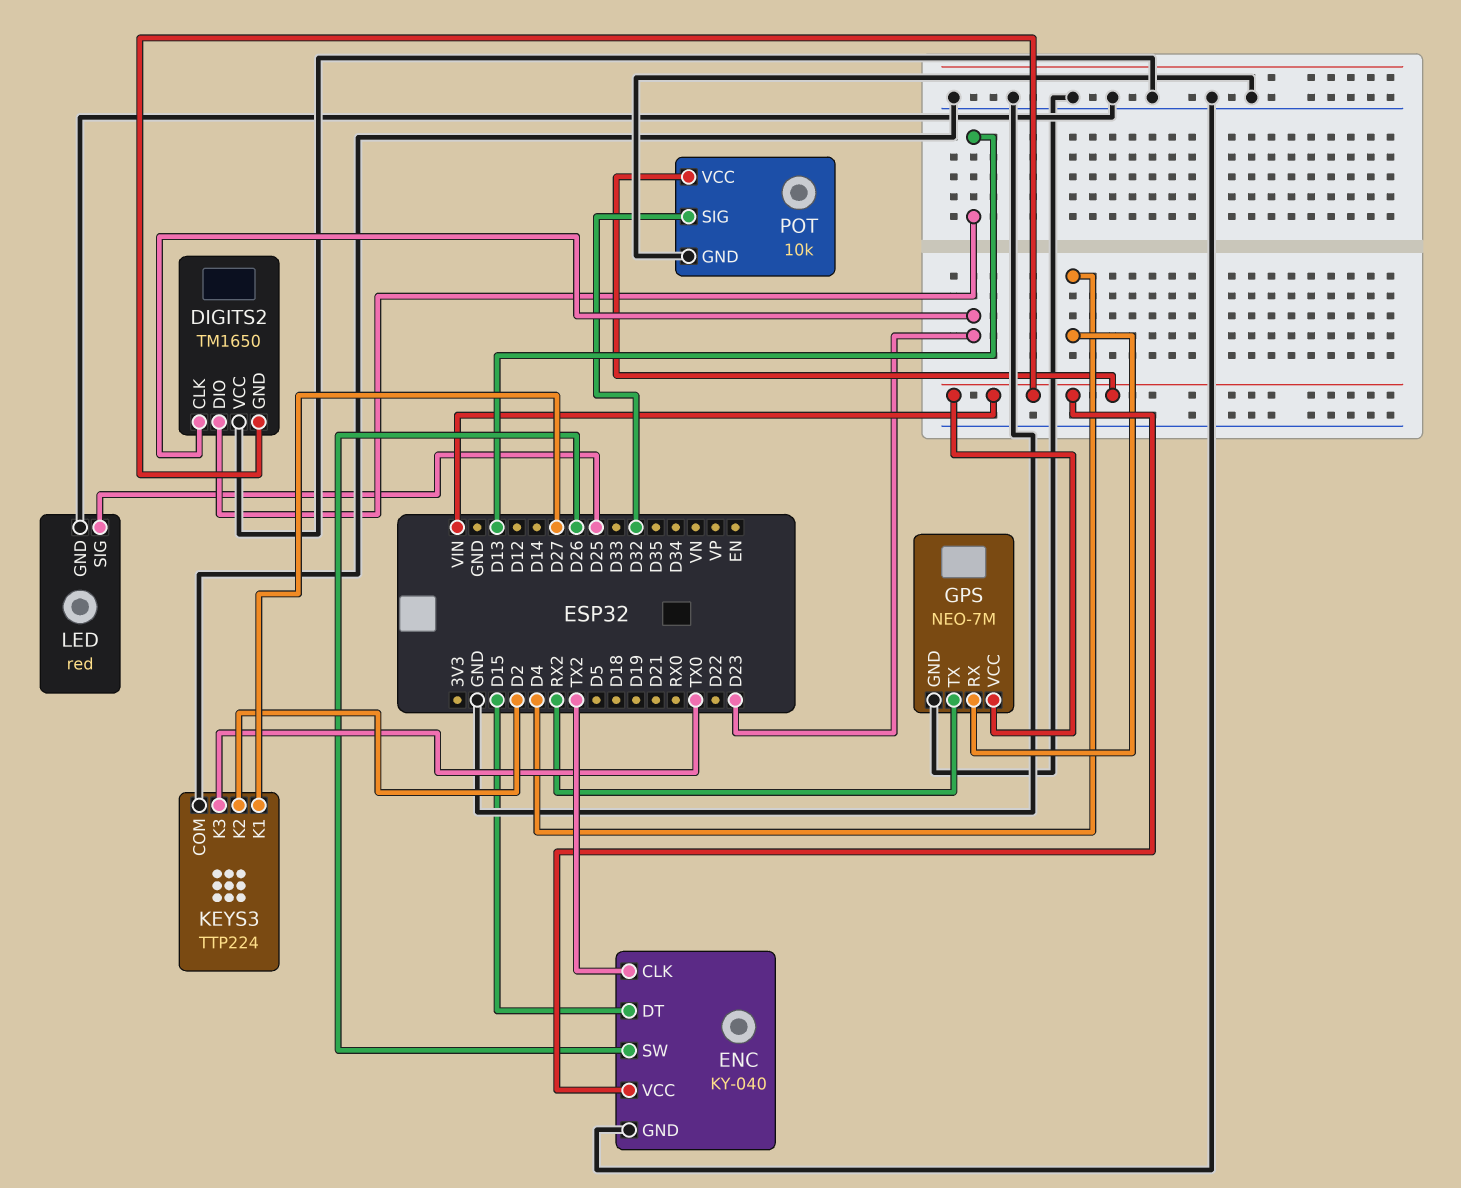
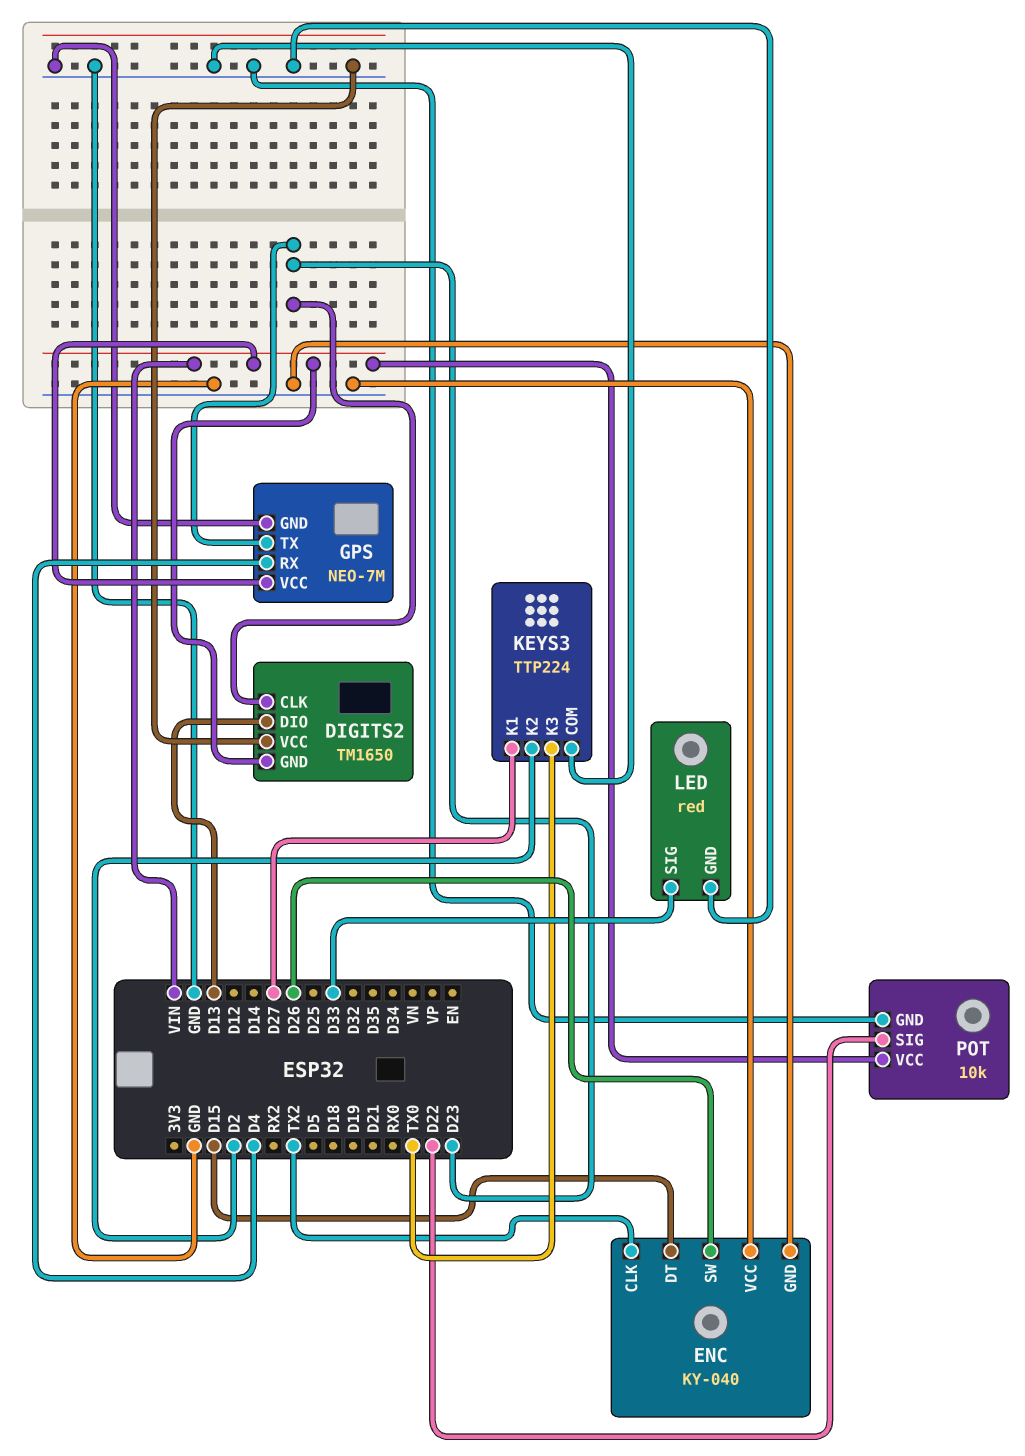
ENC pin VCC: VIN -> GND
GPS pin TX: RX2 -> D23
LED pin SIG: D25 -> D33
POT pin SIG: D32 -> D22

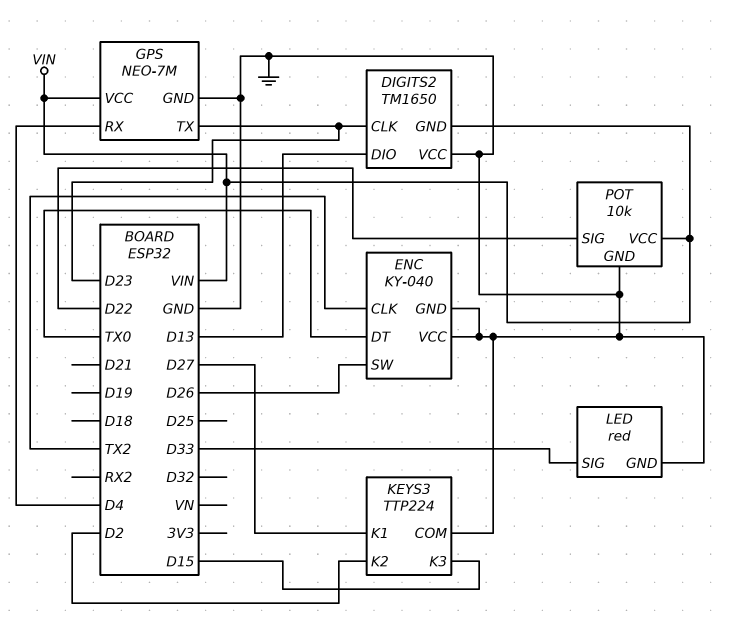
ENC pin DT: D15 -> TX0
KEYS3 pin K3: TX0 -> D15

